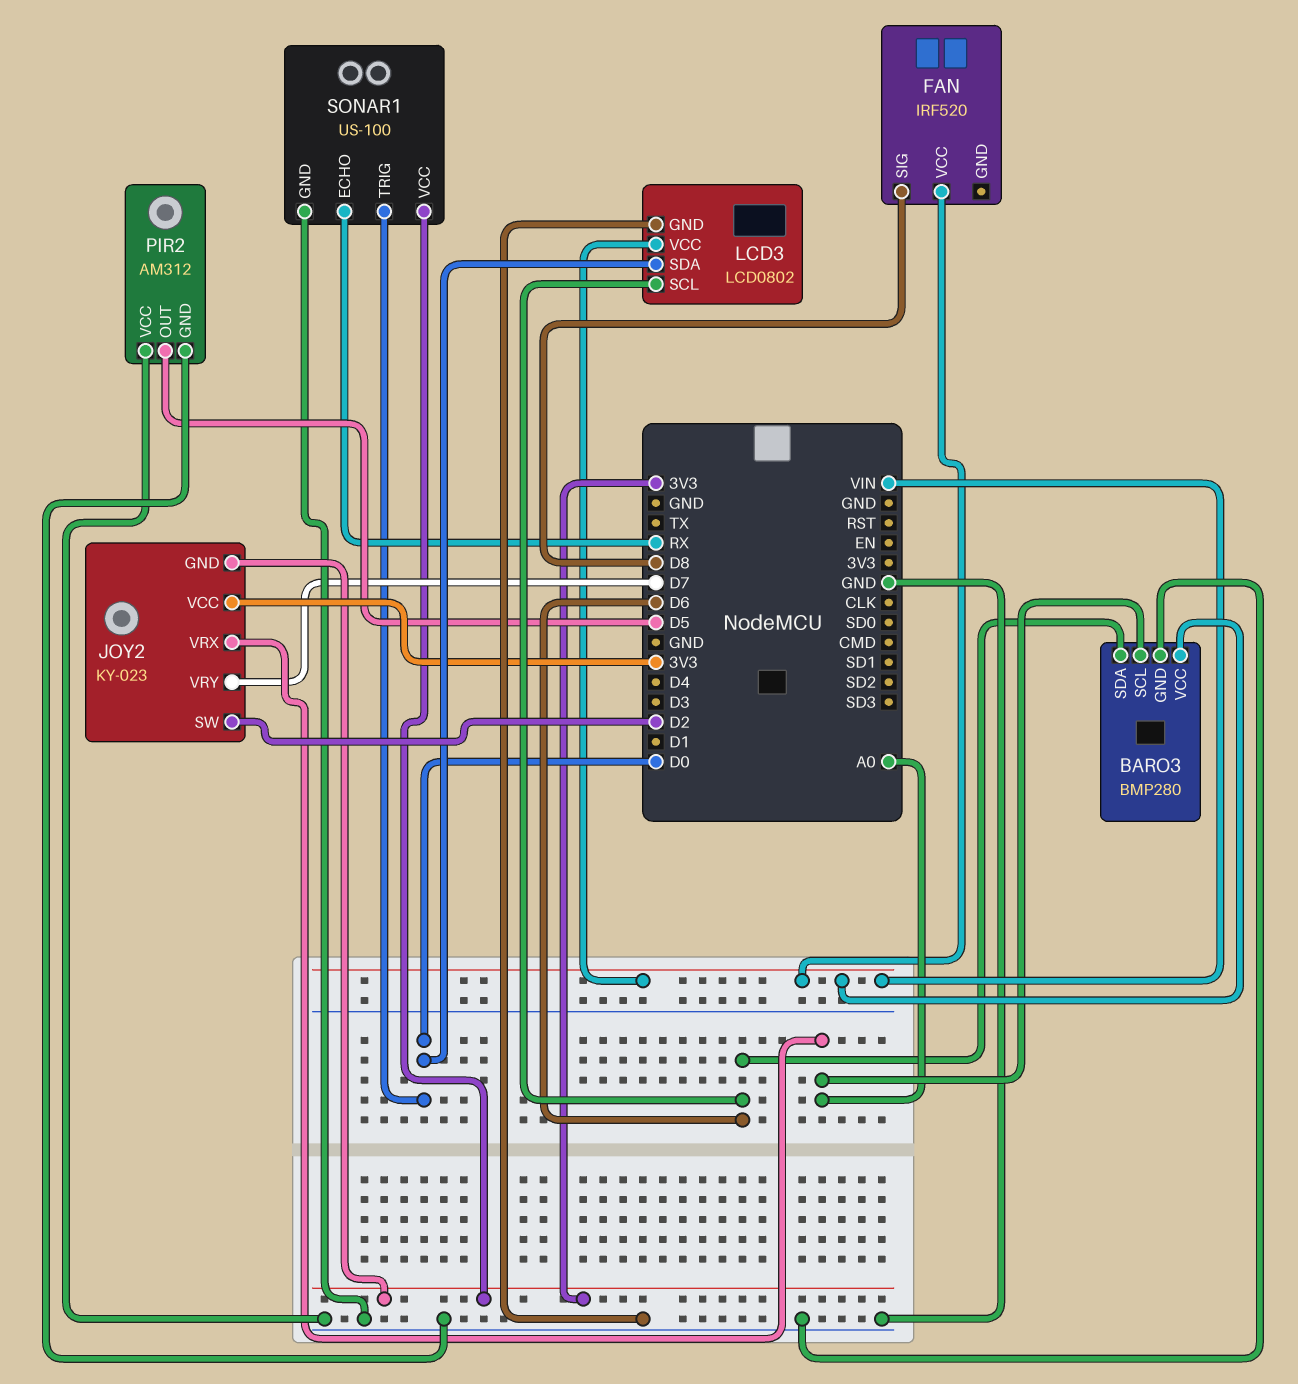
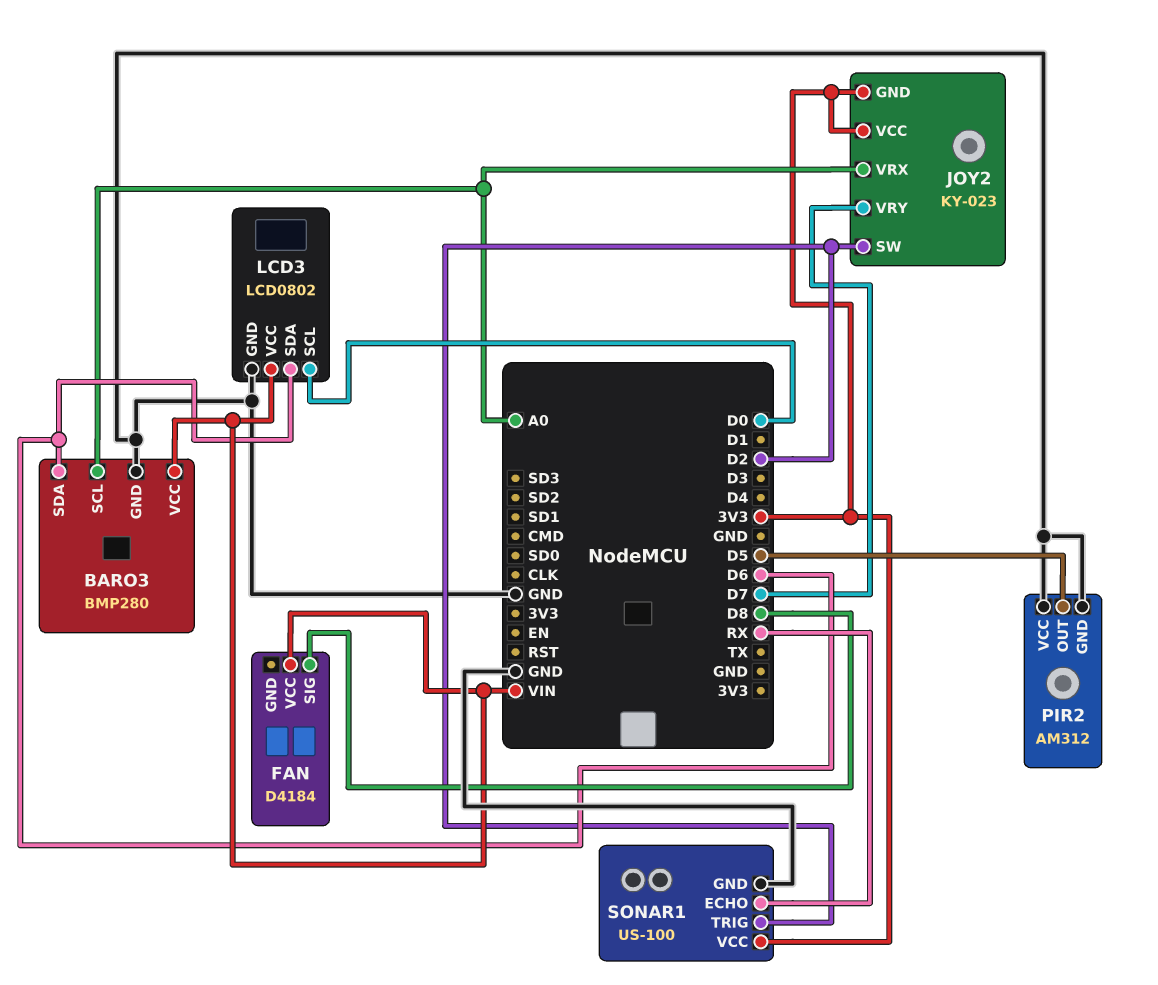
FAN: IRF520 -> D4184
LCD3 pin SCL: D6 -> D0
LCD3 pin SDA: D0 -> D6
SONAR1 pin TRIG: D0 -> D2

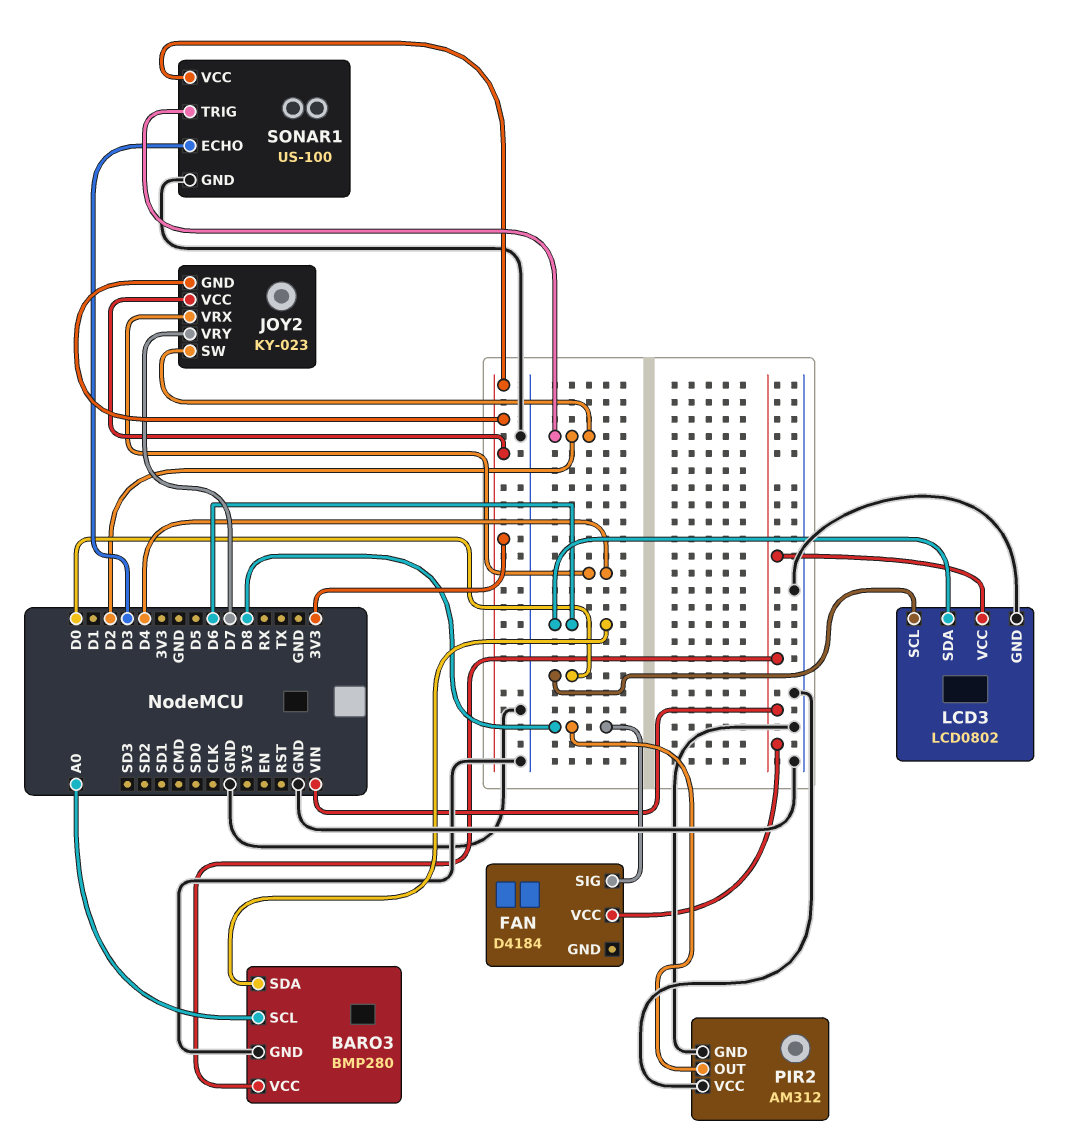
JOY2 pin VRX: A0 -> D4
PIR2 pin OUT: D5 -> D8
SONAR1 pin ECHO: RX -> D3

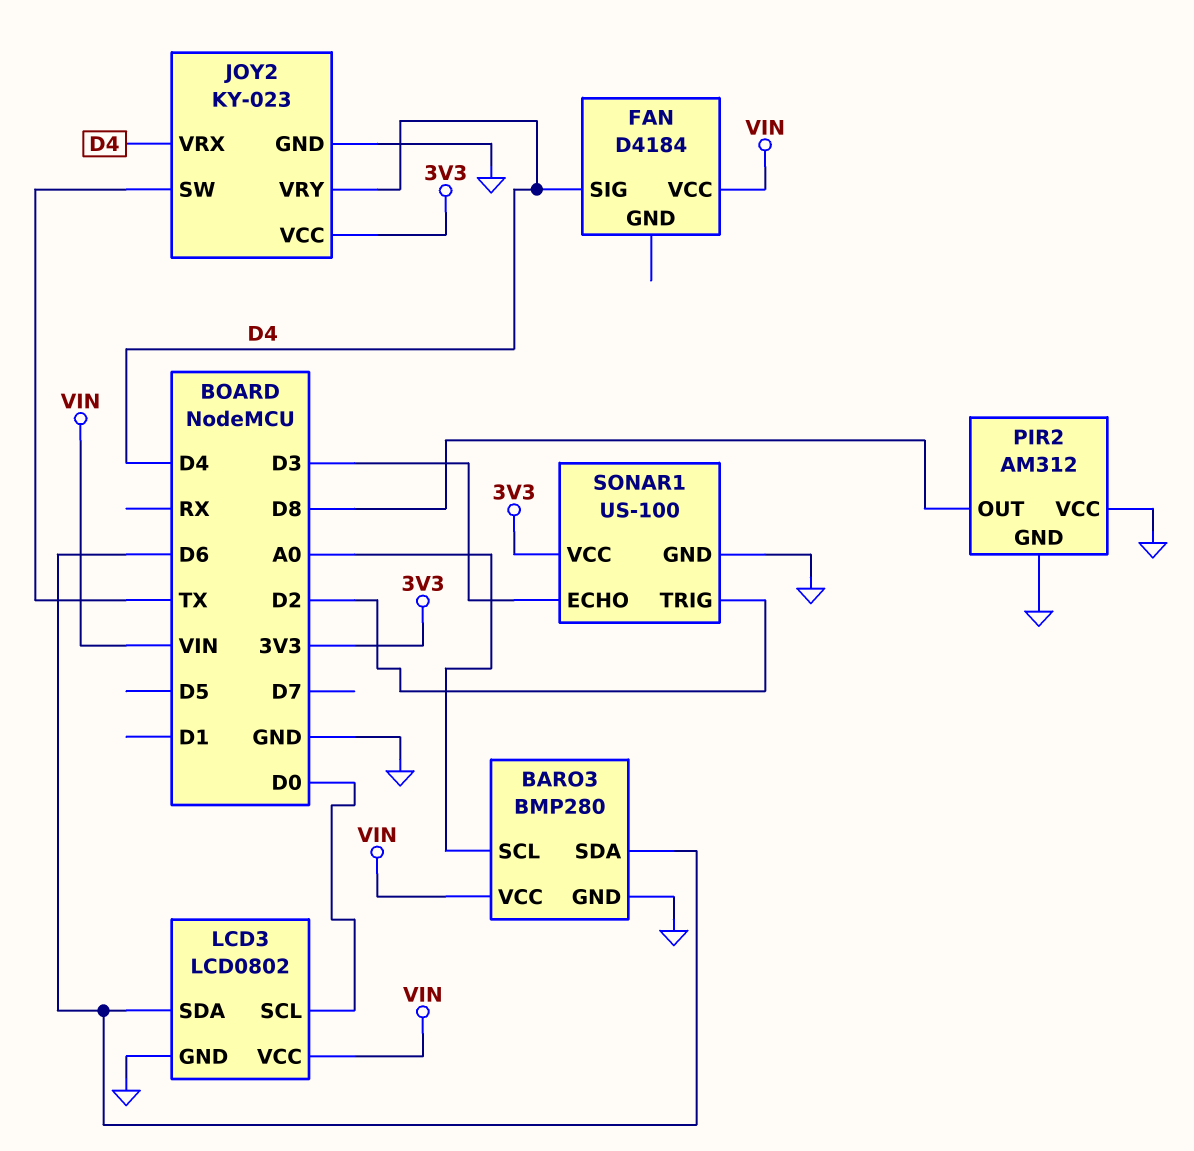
FAN pin SIG: D8 -> D4
JOY2 pin GND: 3V3 -> GND
JOY2 pin SW: D2 -> TX
JOY2 pin VRY: D7 -> D4

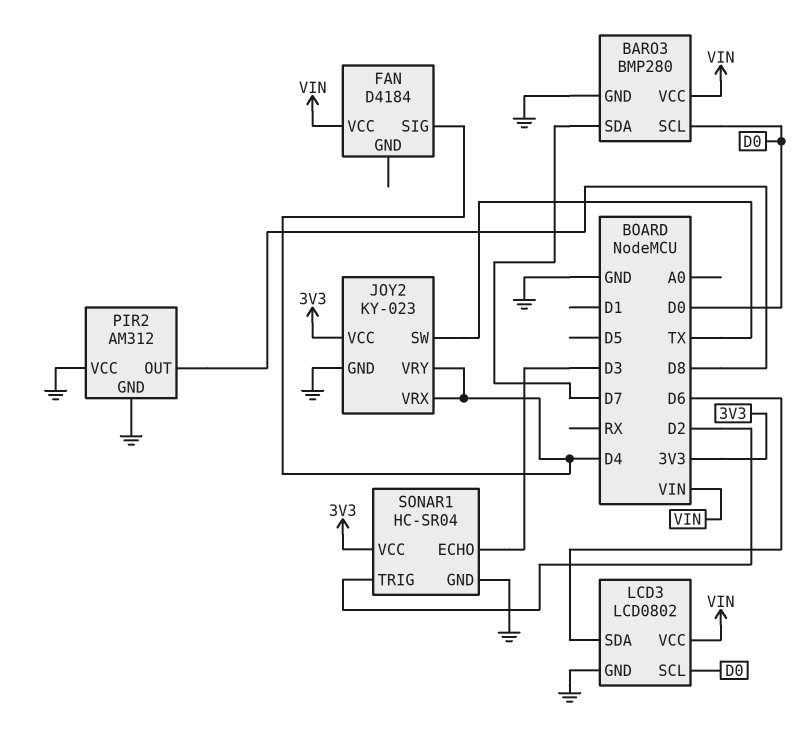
BARO3 pin SCL: A0 -> D0
BARO3 pin SDA: D6 -> D7
SONAR1: US-100 -> HC-SR04

